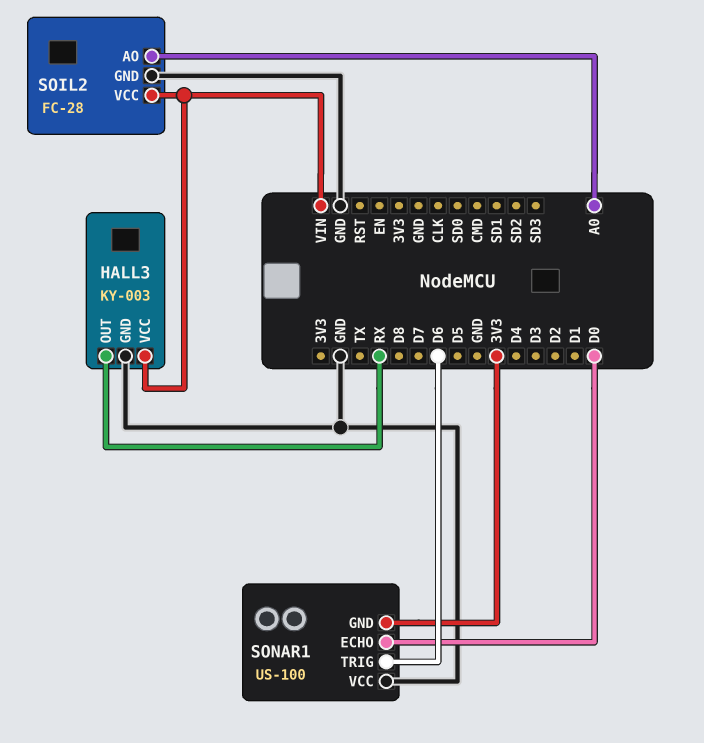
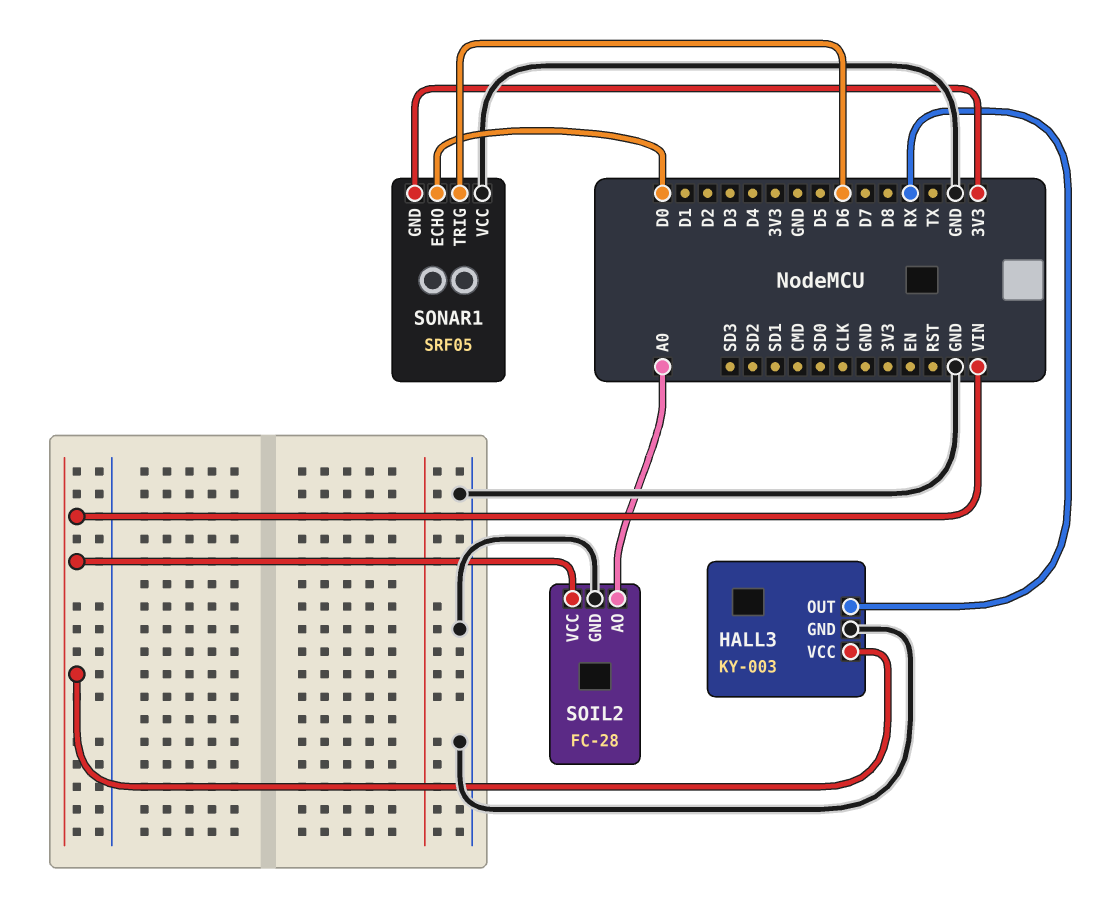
SONAR1: US-100 -> SRF05

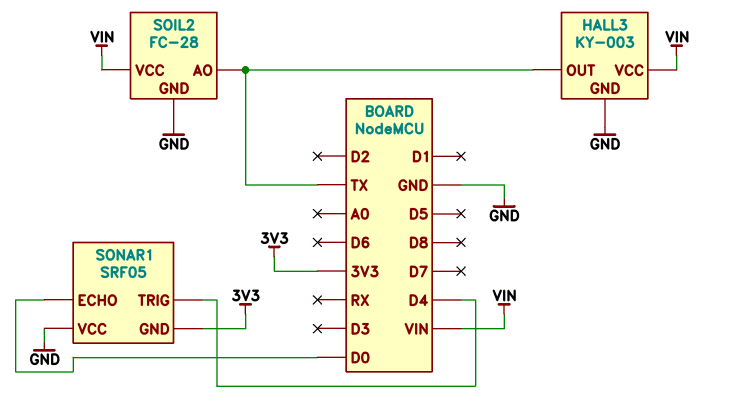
HALL3 pin OUT: RX -> TX
SOIL2 pin AO: A0 -> TX
SONAR1 pin TRIG: D6 -> D4

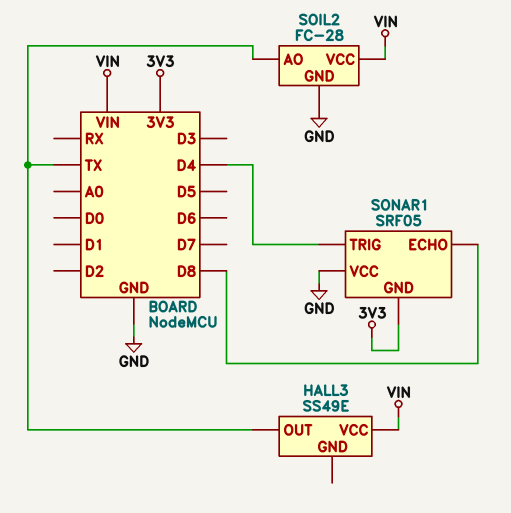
HALL3: KY-003 -> SS49E
HALL3 pin GND: GND -> none
SONAR1 pin ECHO: D0 -> D8

